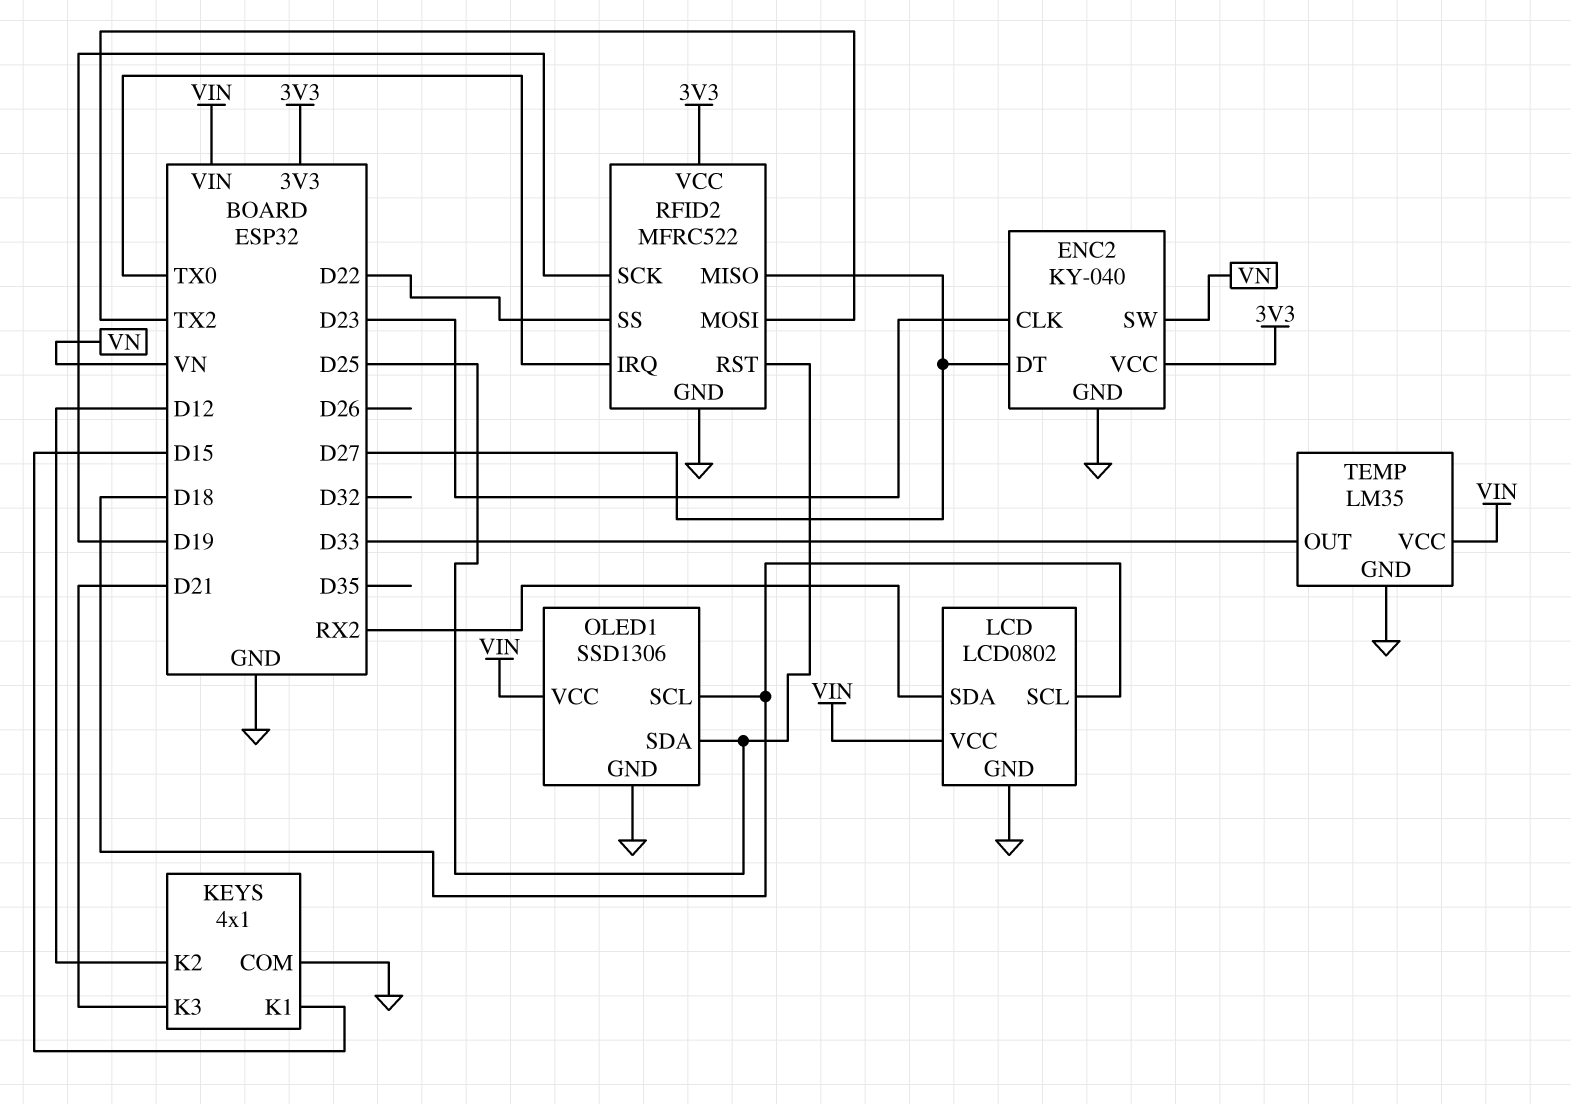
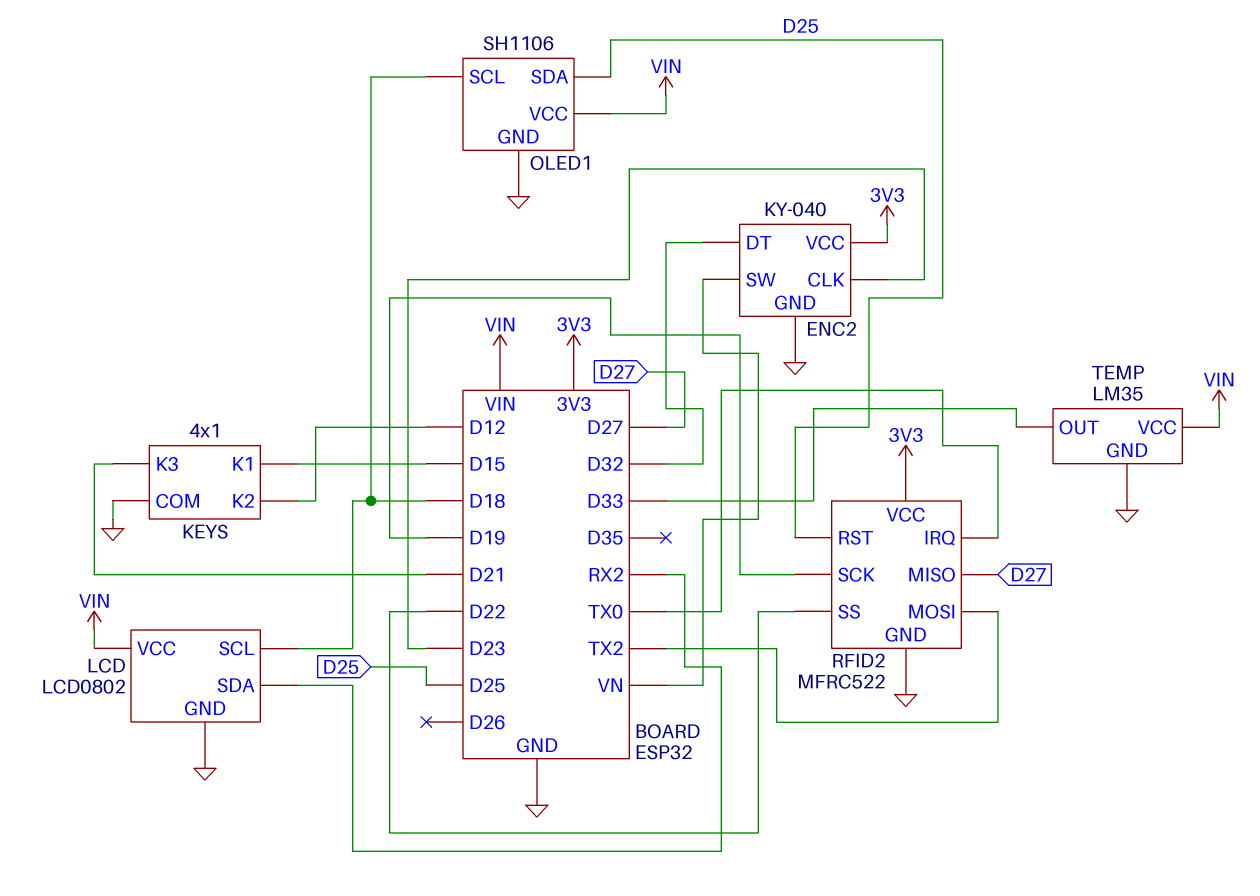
ENC2 pin DT: D27 -> D32
OLED1: SSD1306 -> SH1106

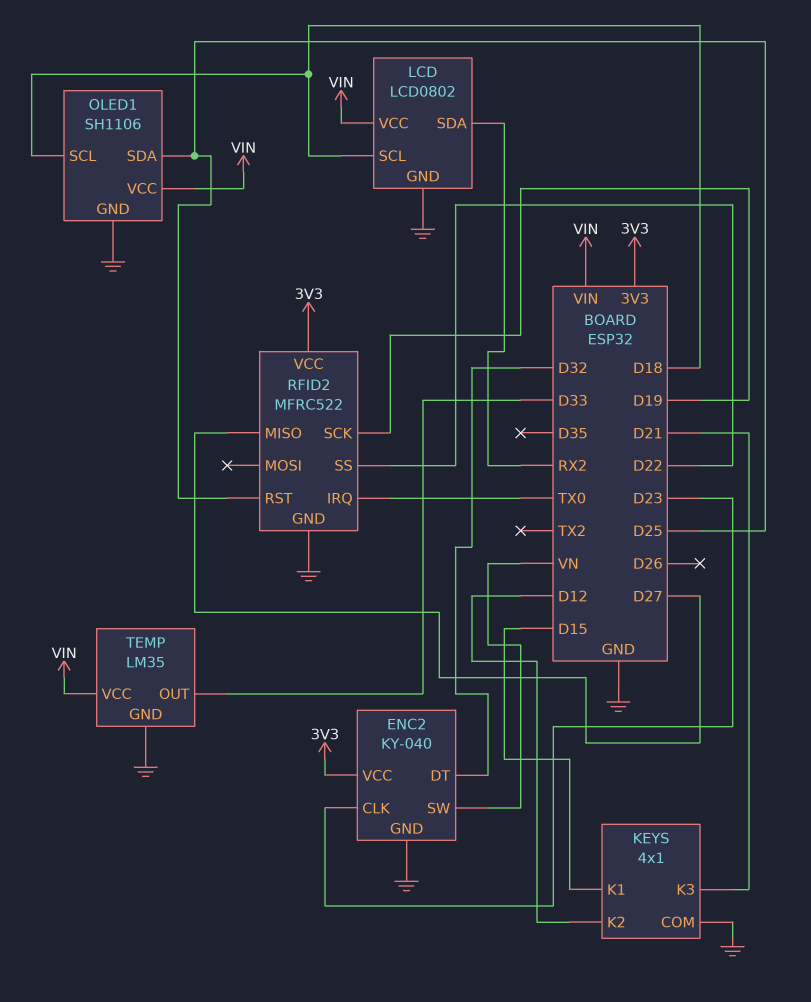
RFID2 pin MOSI: TX2 -> none

